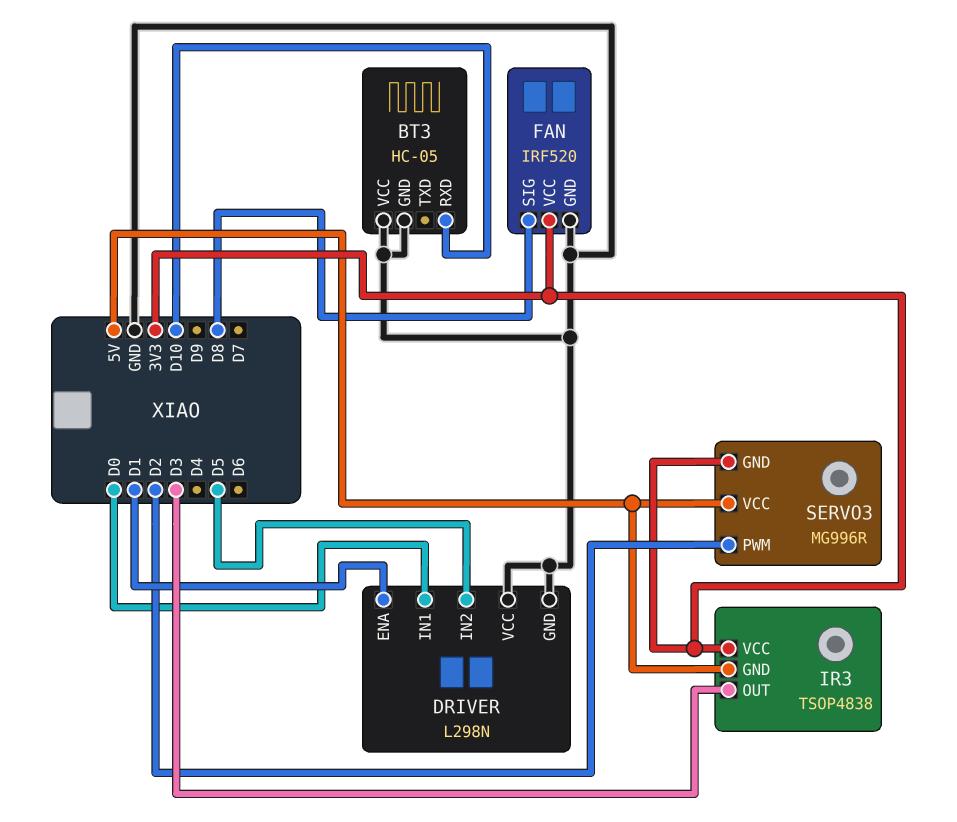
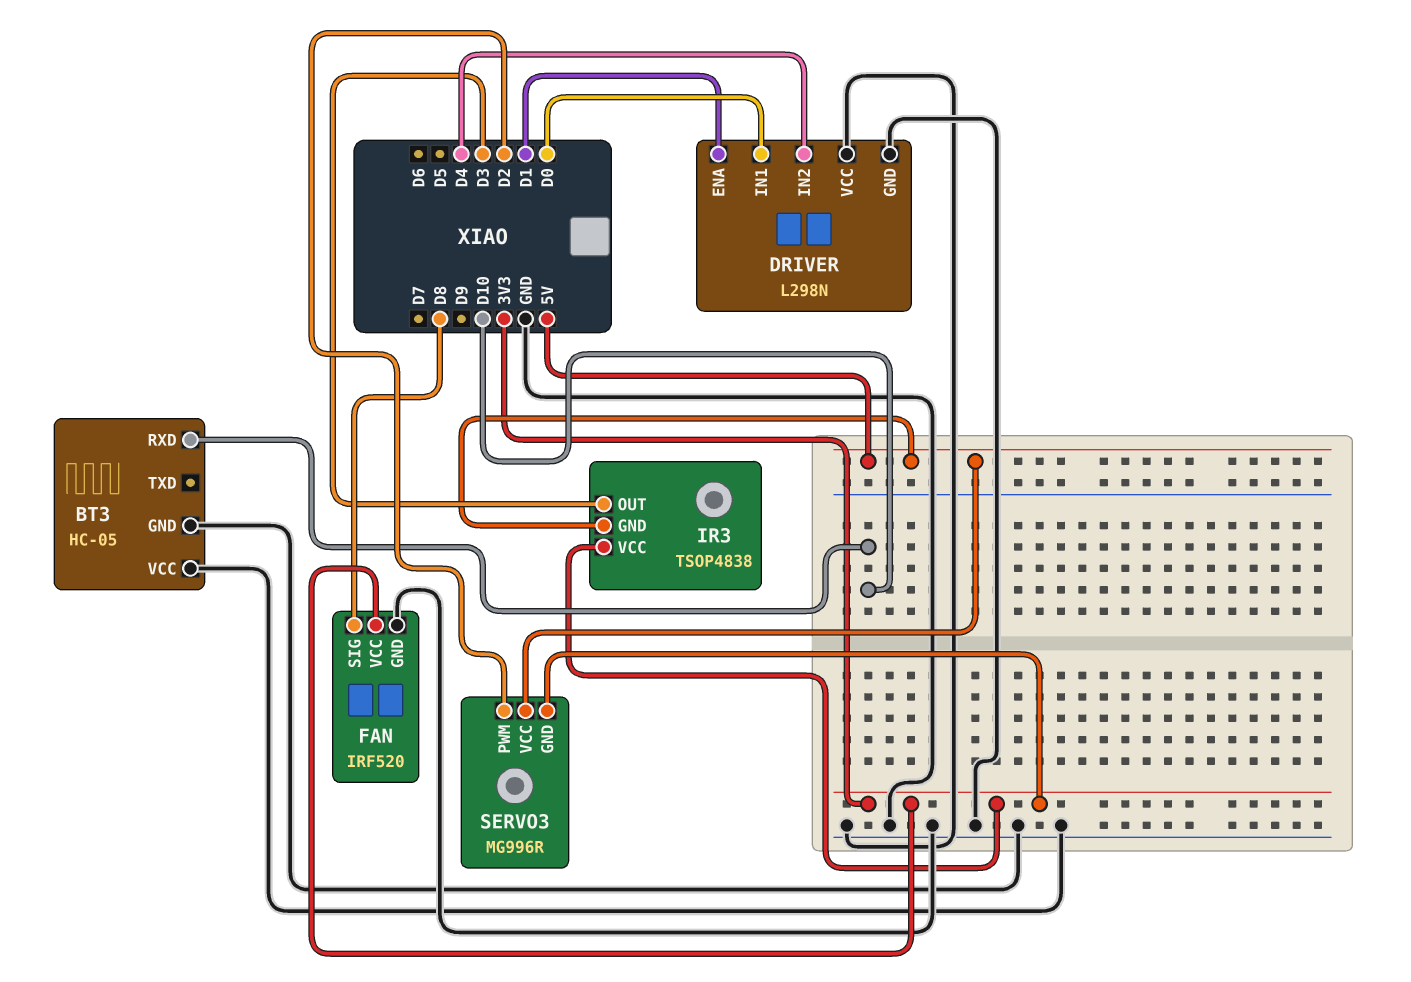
DRIVER pin IN2: D5 -> D4

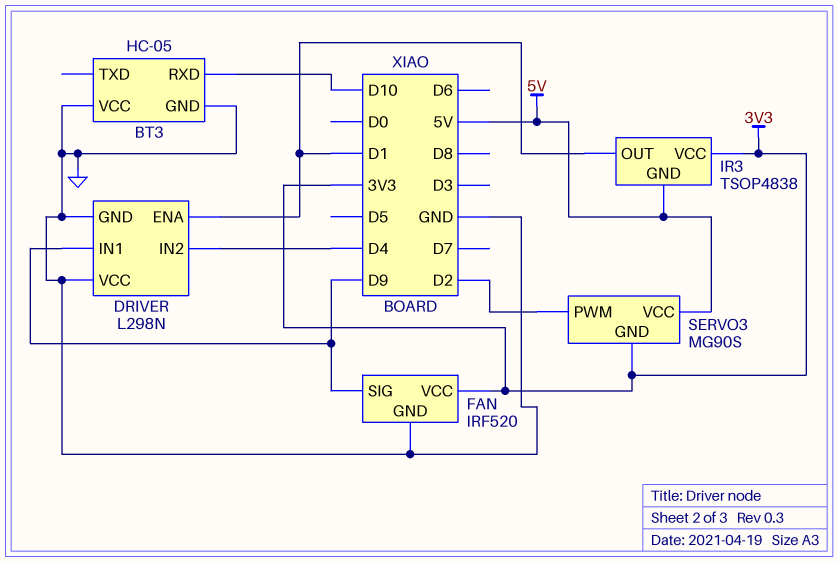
DRIVER pin IN1: D0 -> D9
FAN pin SIG: D8 -> D9
IR3 pin OUT: D3 -> D1
SERVO3: MG996R -> MG90S

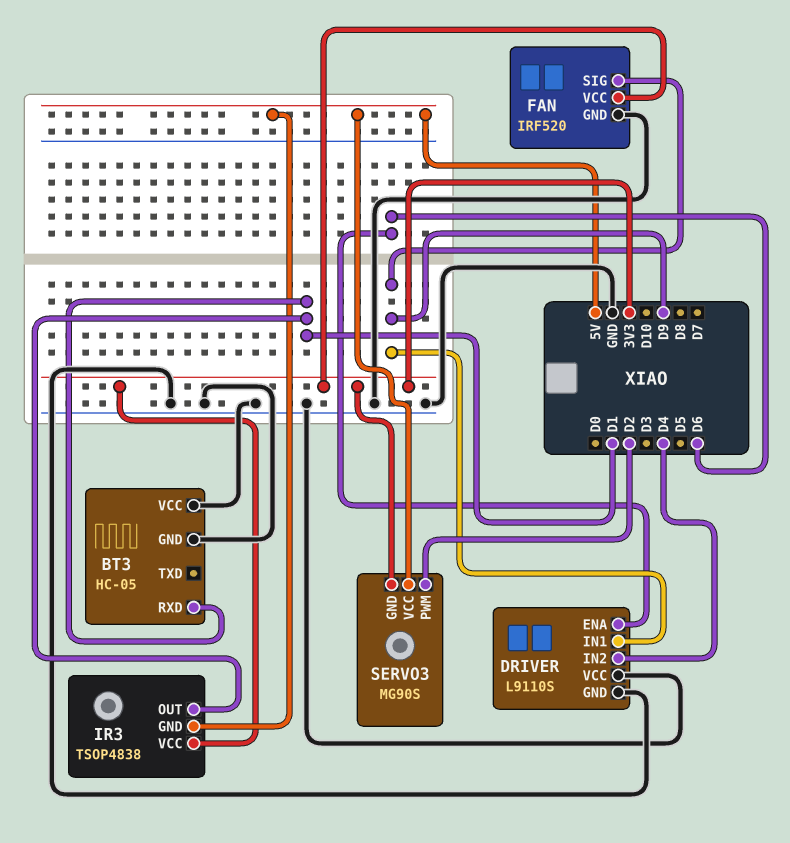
BT3 pin RXD: D10 -> D1
DRIVER: L298N -> L9110S
DRIVER pin ENA: D1 -> D6

